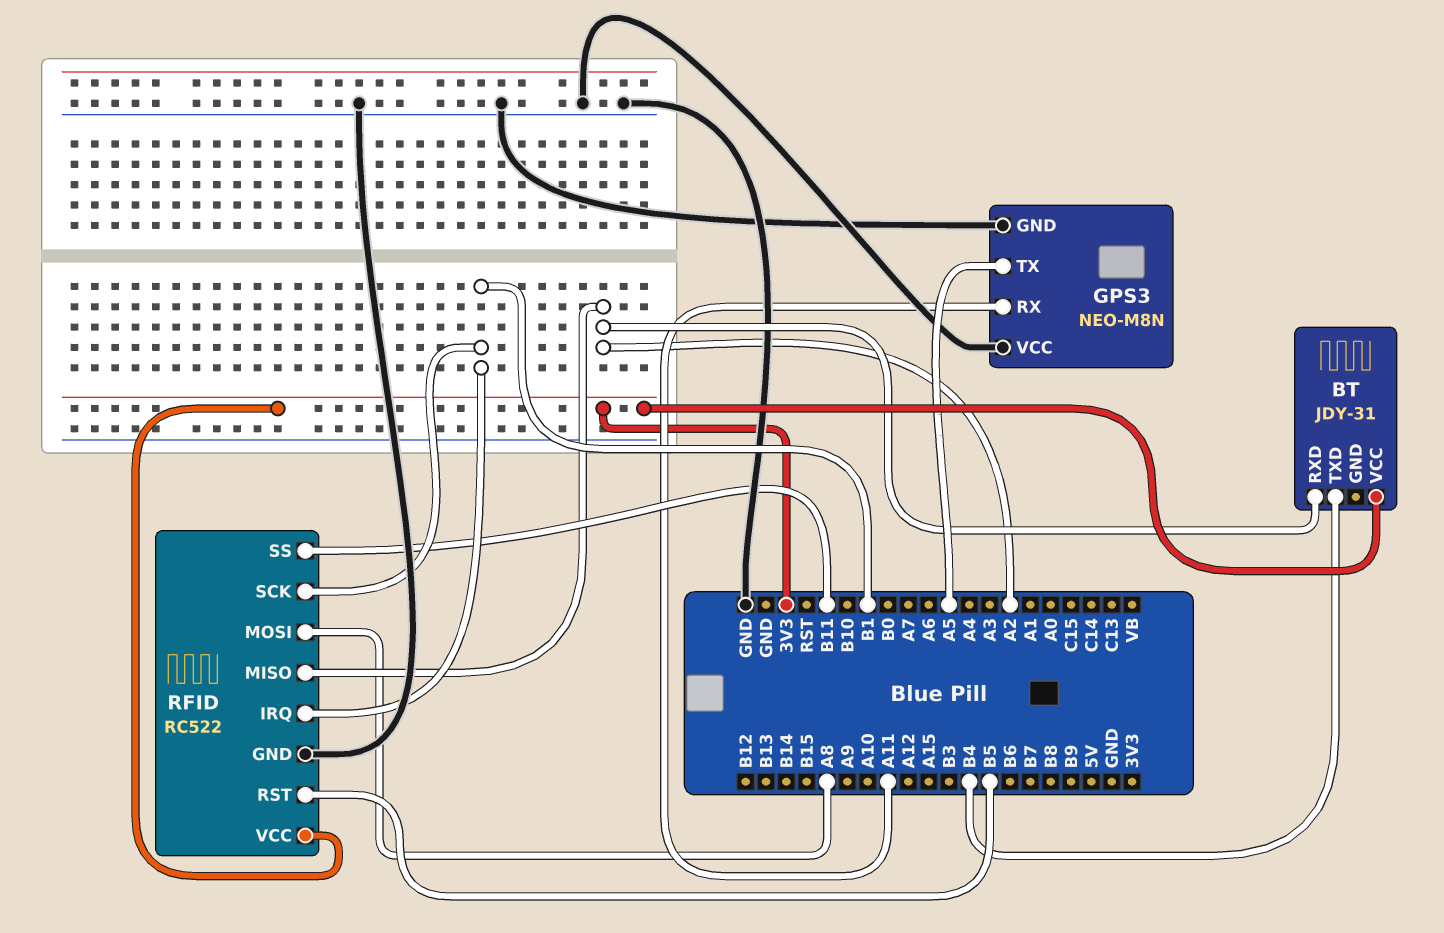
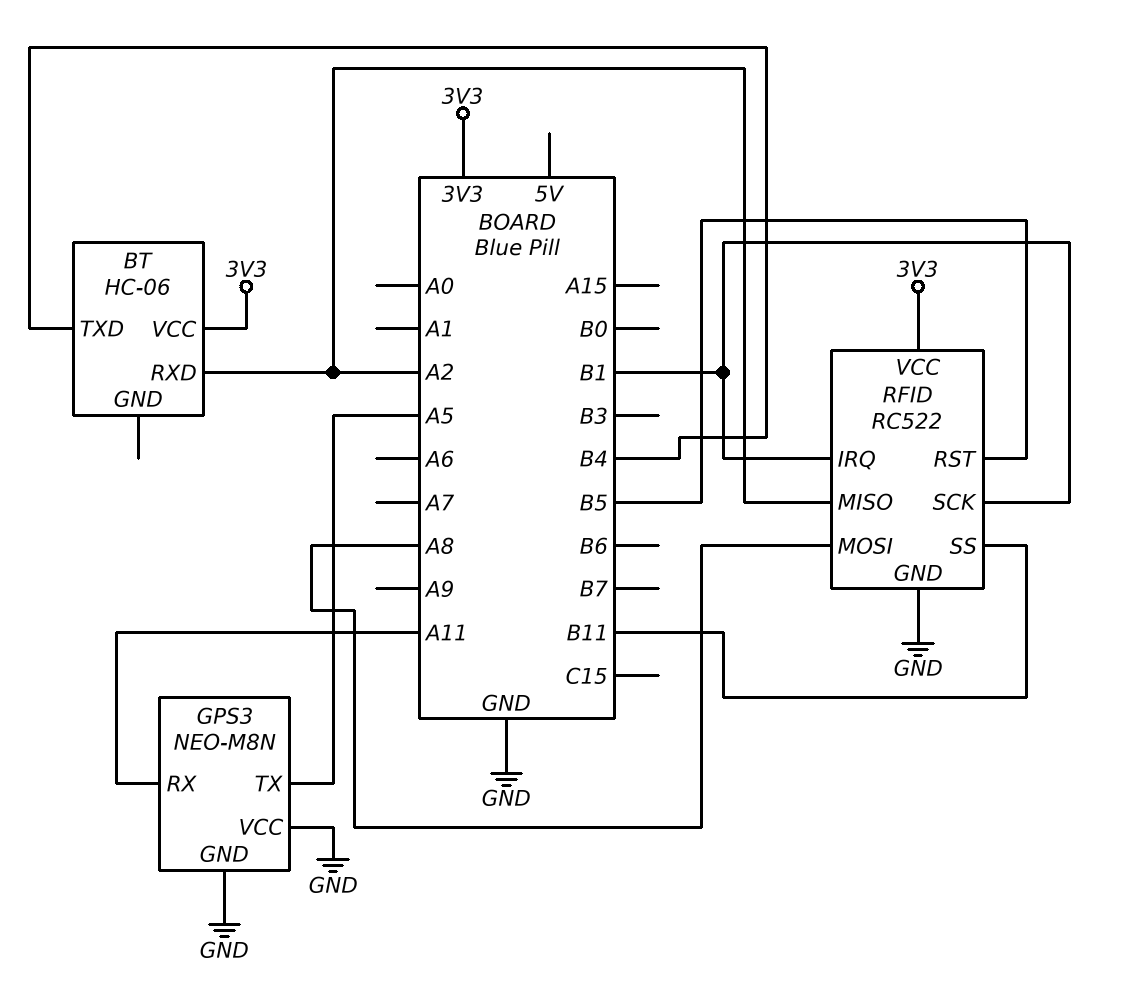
BT: JDY-31 -> HC-06

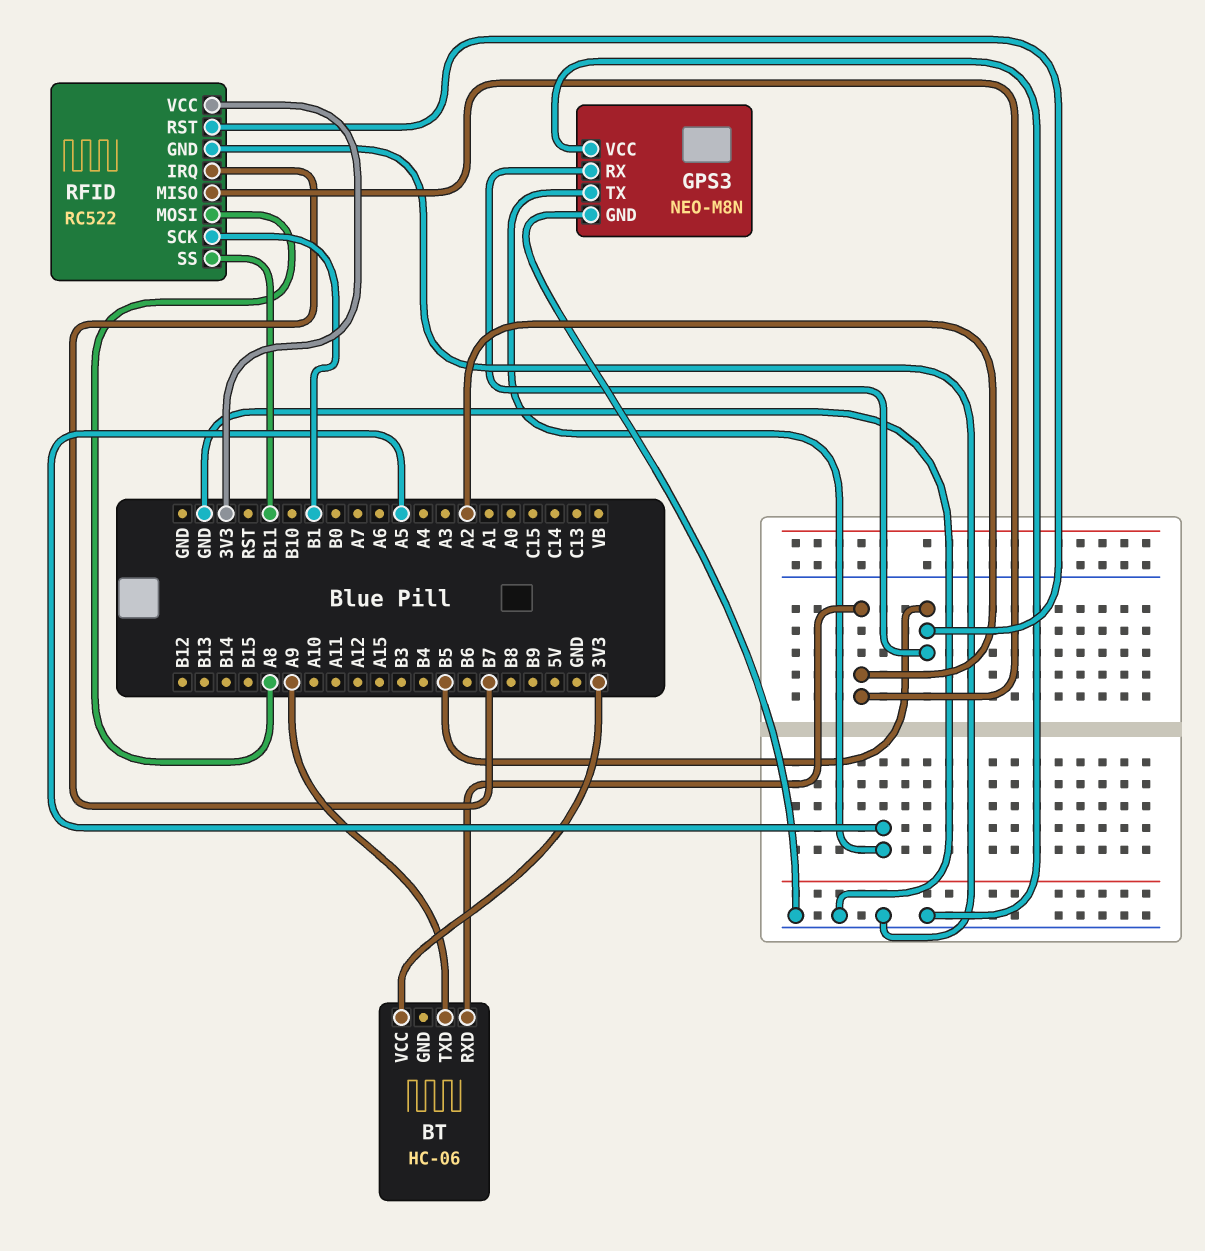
BT pin TXD: B4 -> A9
GPS3 pin RX: A11 -> B5
RFID pin IRQ: B1 -> B7

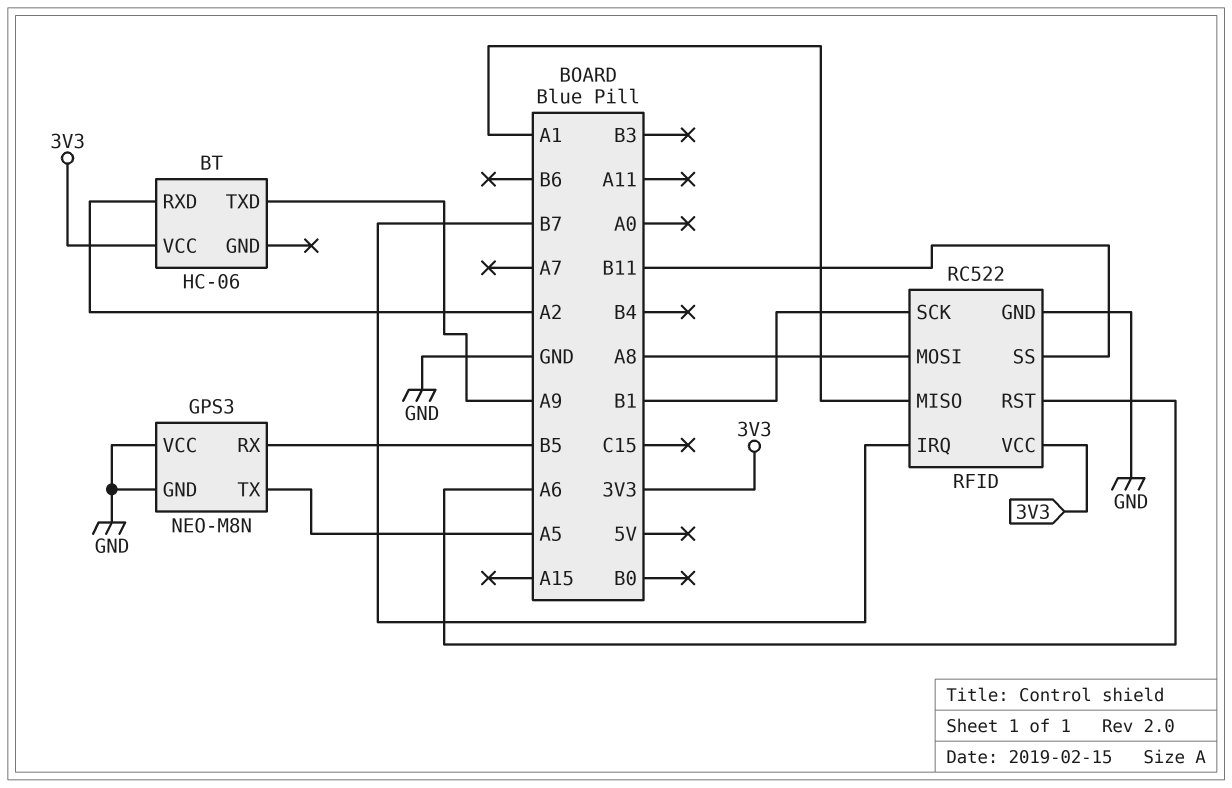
RFID pin MISO: A2 -> A1
RFID pin RST: B5 -> A6

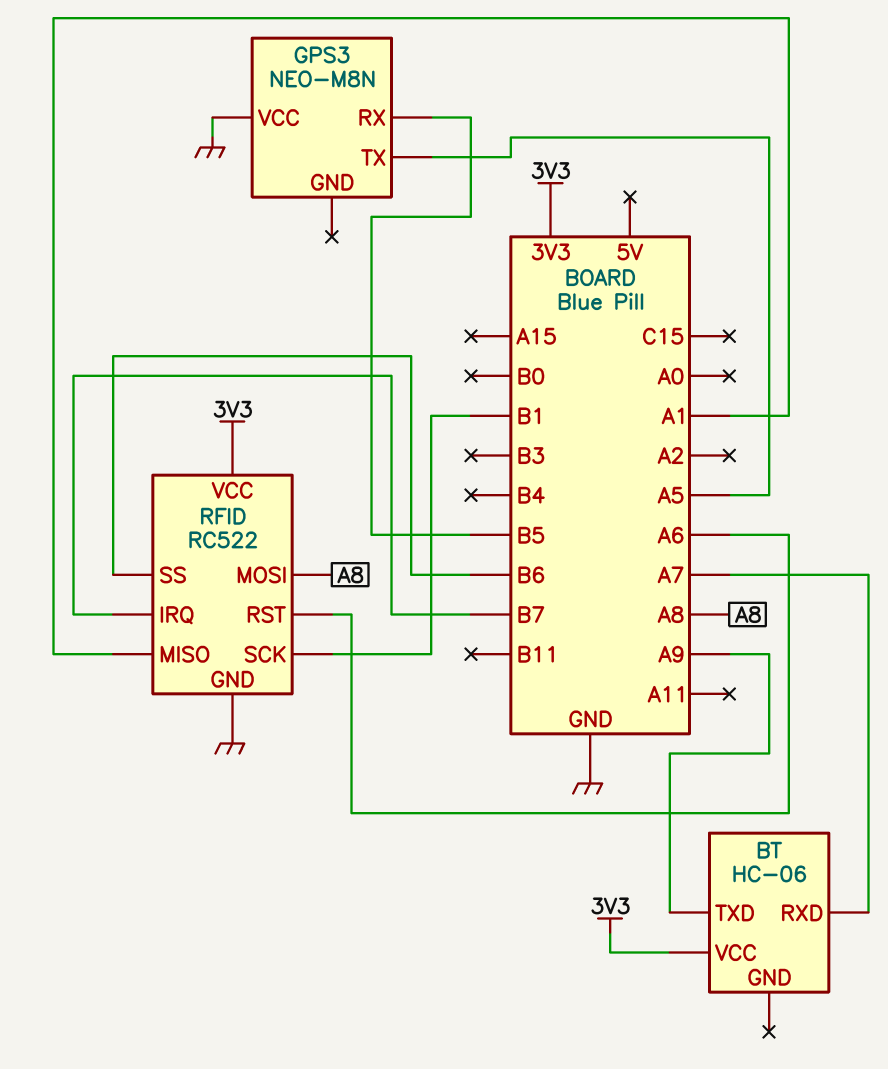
BT pin RXD: A2 -> A7
GPS3 pin GND: GND -> none
RFID pin SS: B11 -> B6

